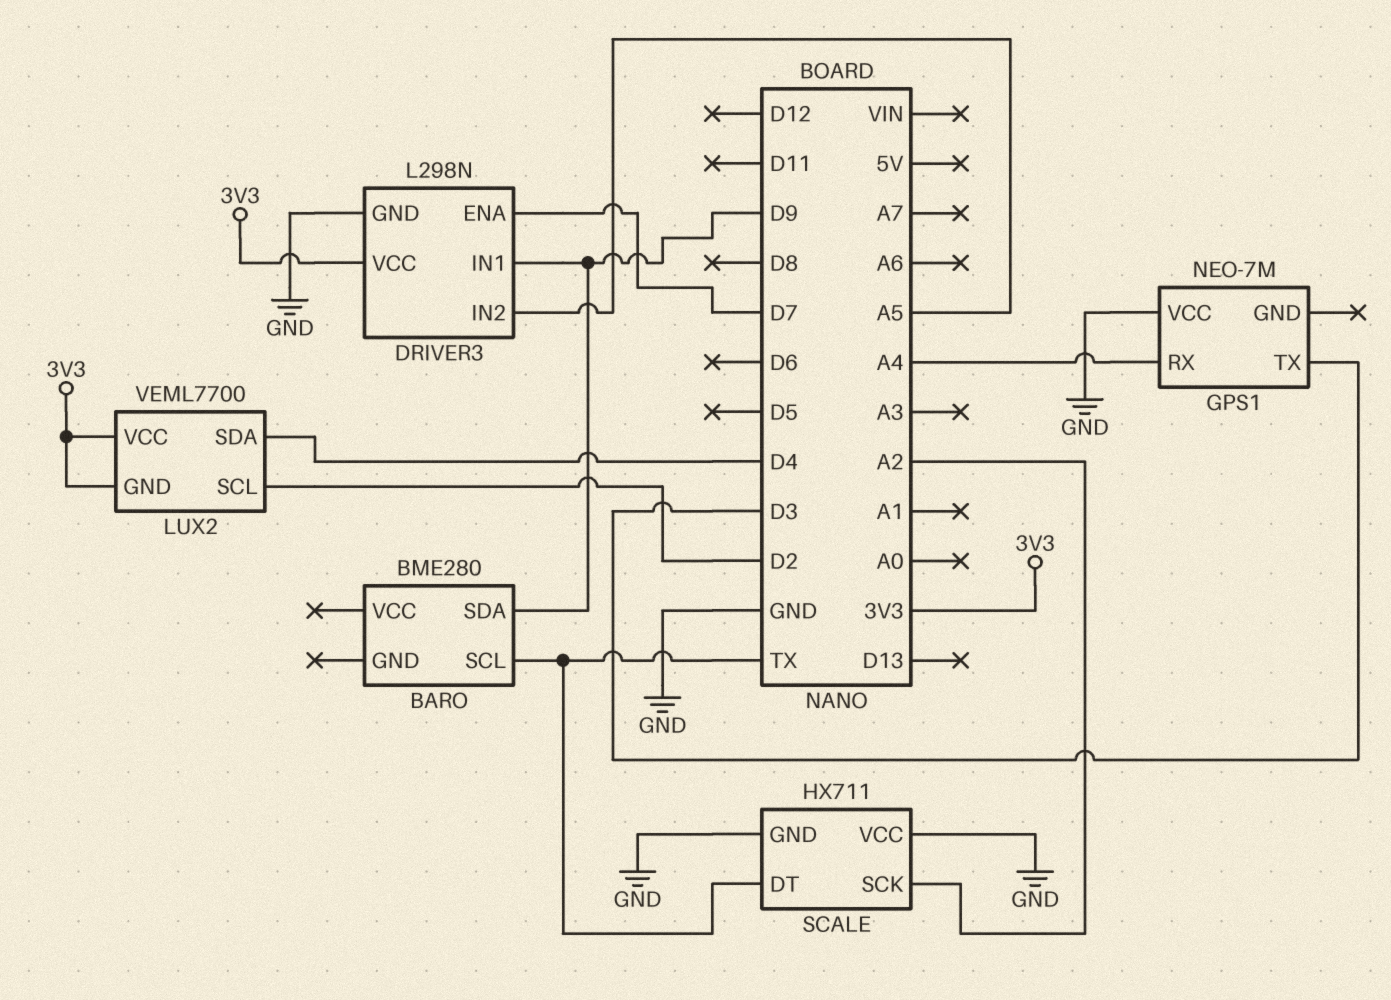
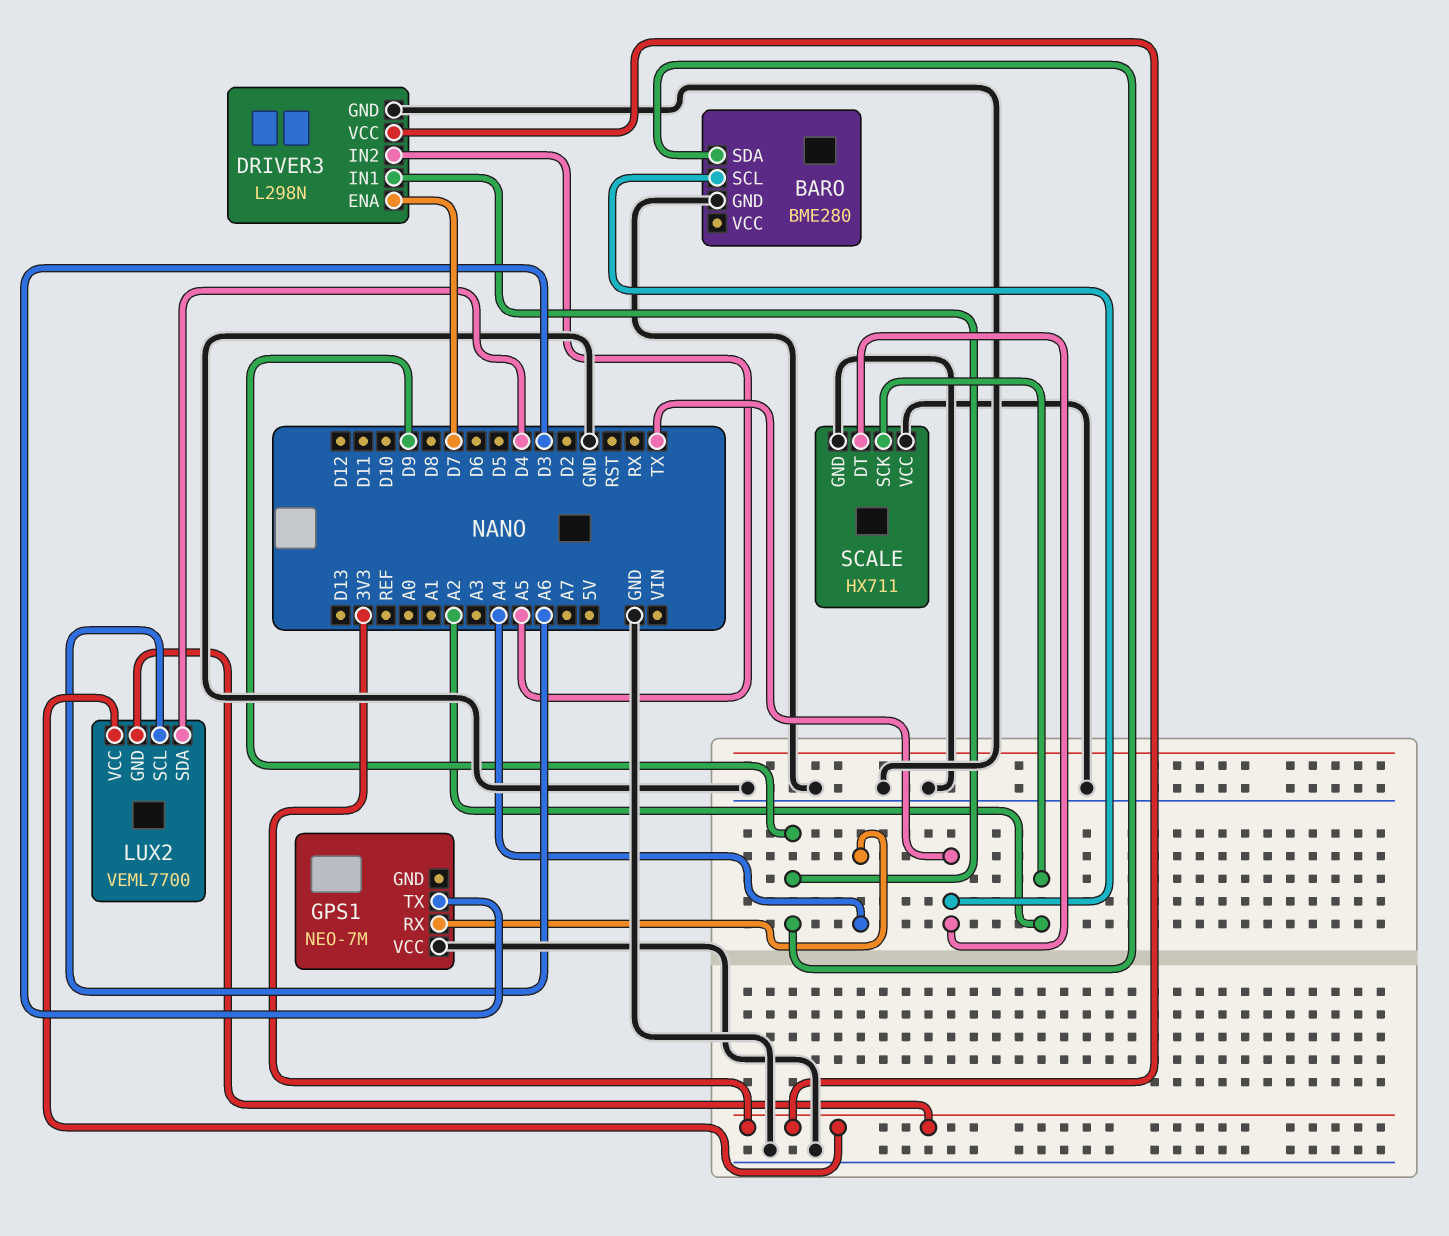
BARO pin GND: none -> GND
LUX2 pin SCL: D2 -> A6

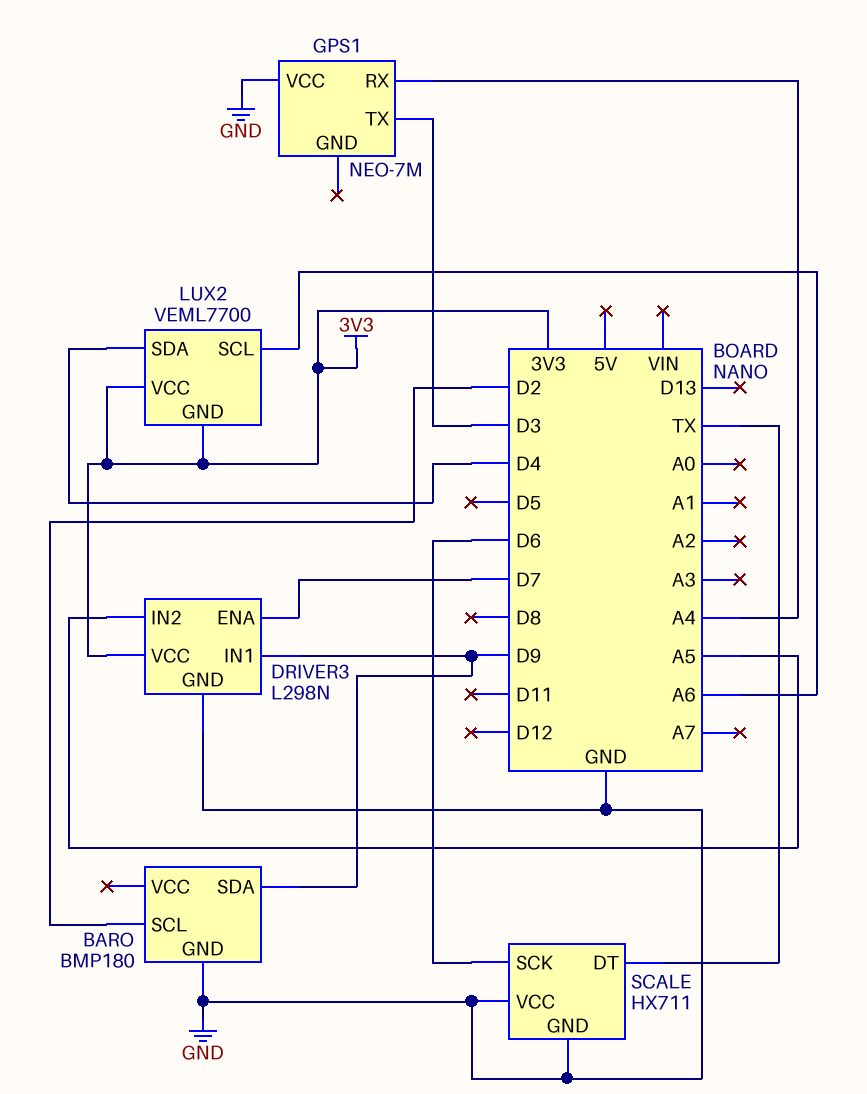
BARO: BME280 -> BMP180
BARO pin SCL: TX -> D2
SCALE pin SCK: A2 -> D6

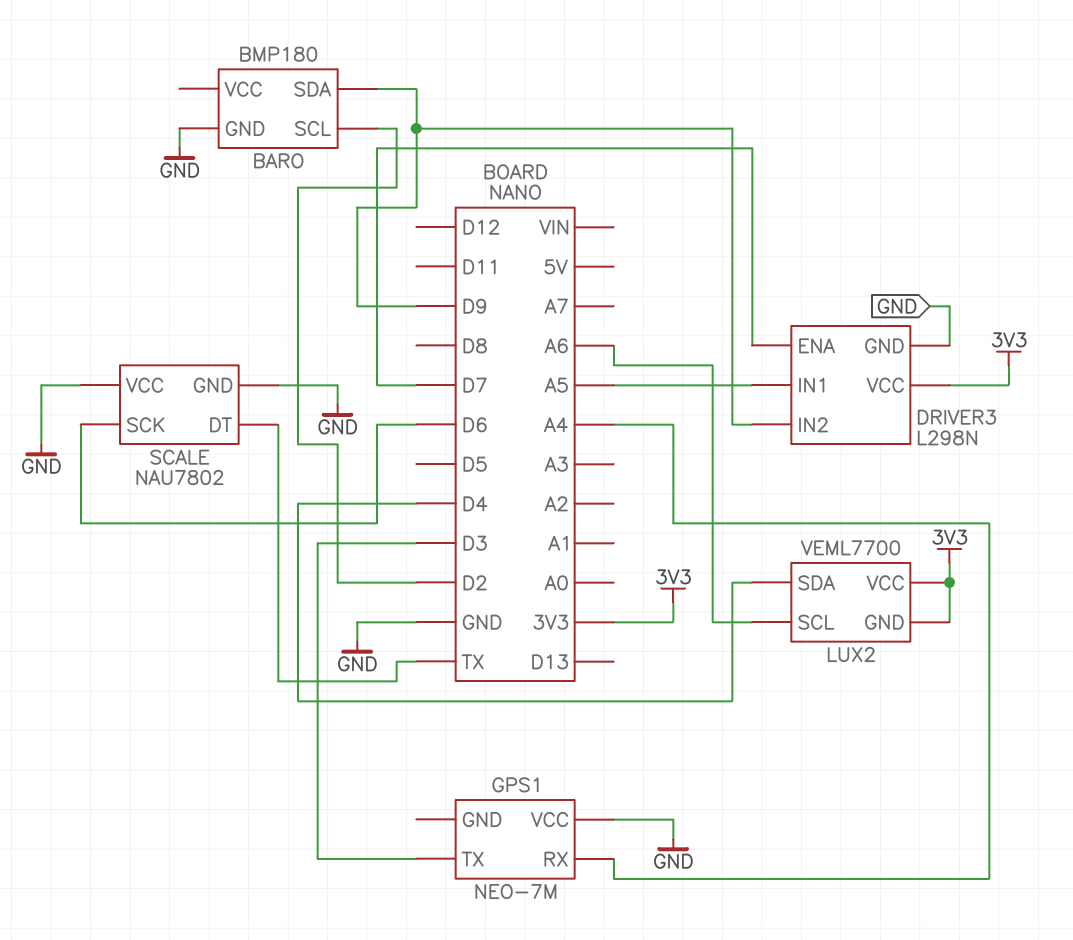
DRIVER3 pin IN1: D9 -> A5
DRIVER3 pin IN2: A5 -> D9
SCALE: HX711 -> NAU7802

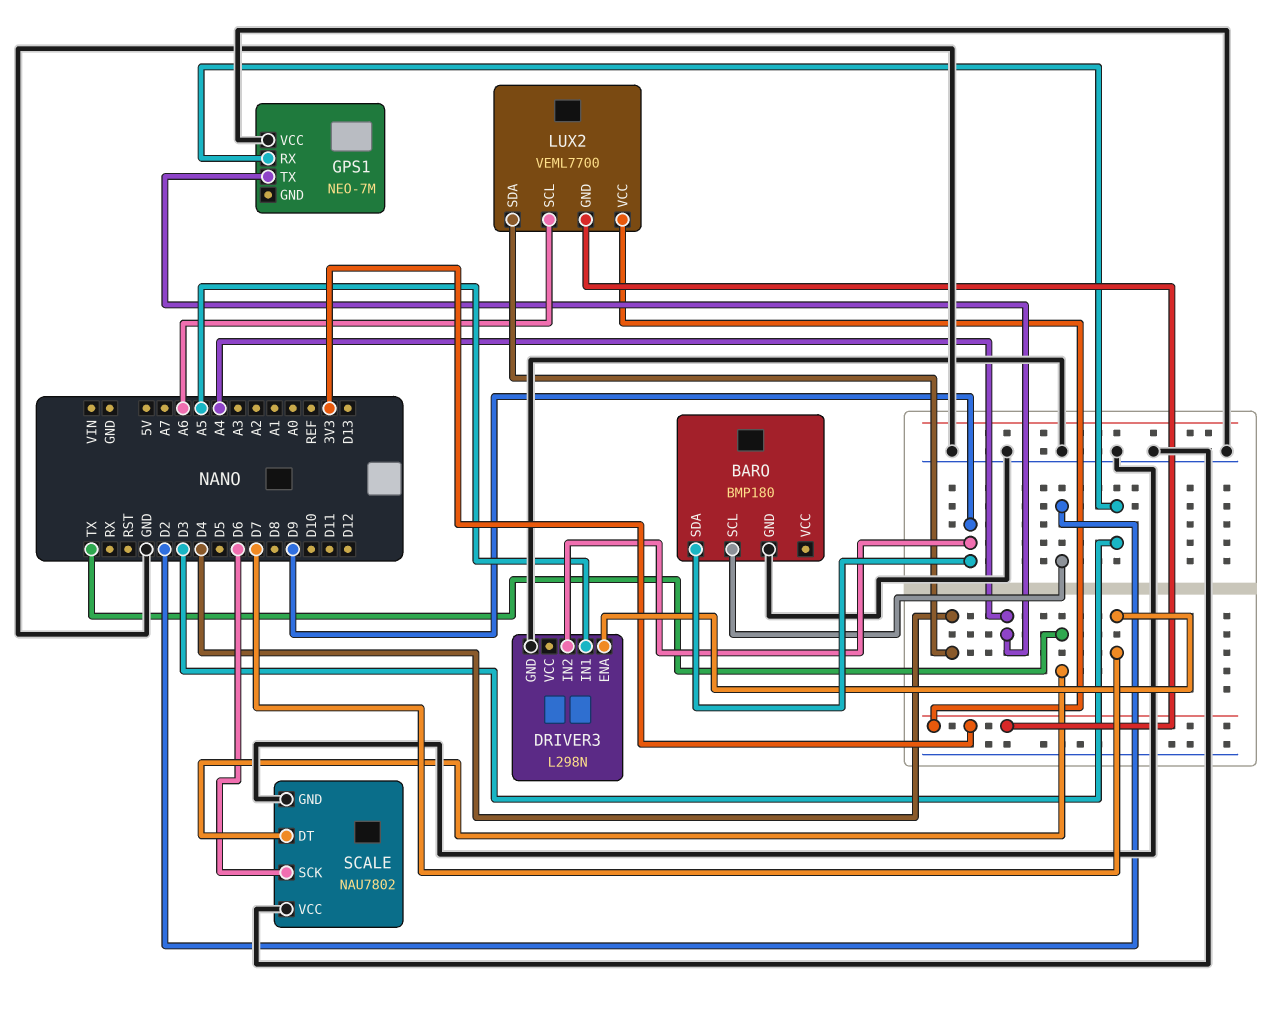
DRIVER3 pin VCC: 3V3 -> none
GPS1 pin RX: A4 -> D3
GPS1 pin TX: D3 -> A4

